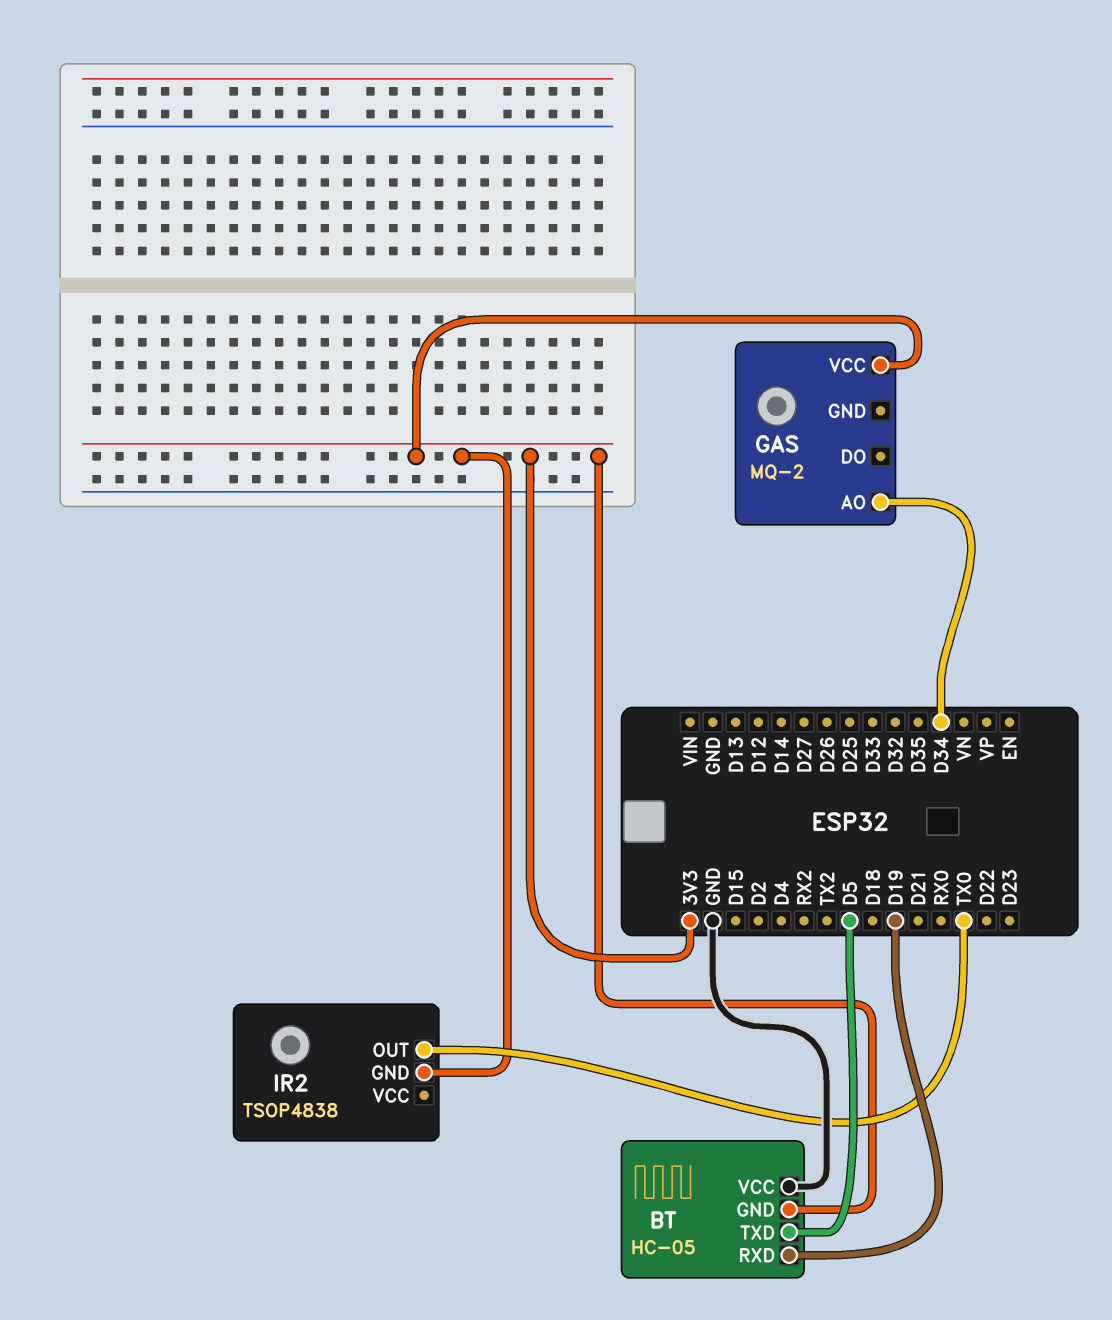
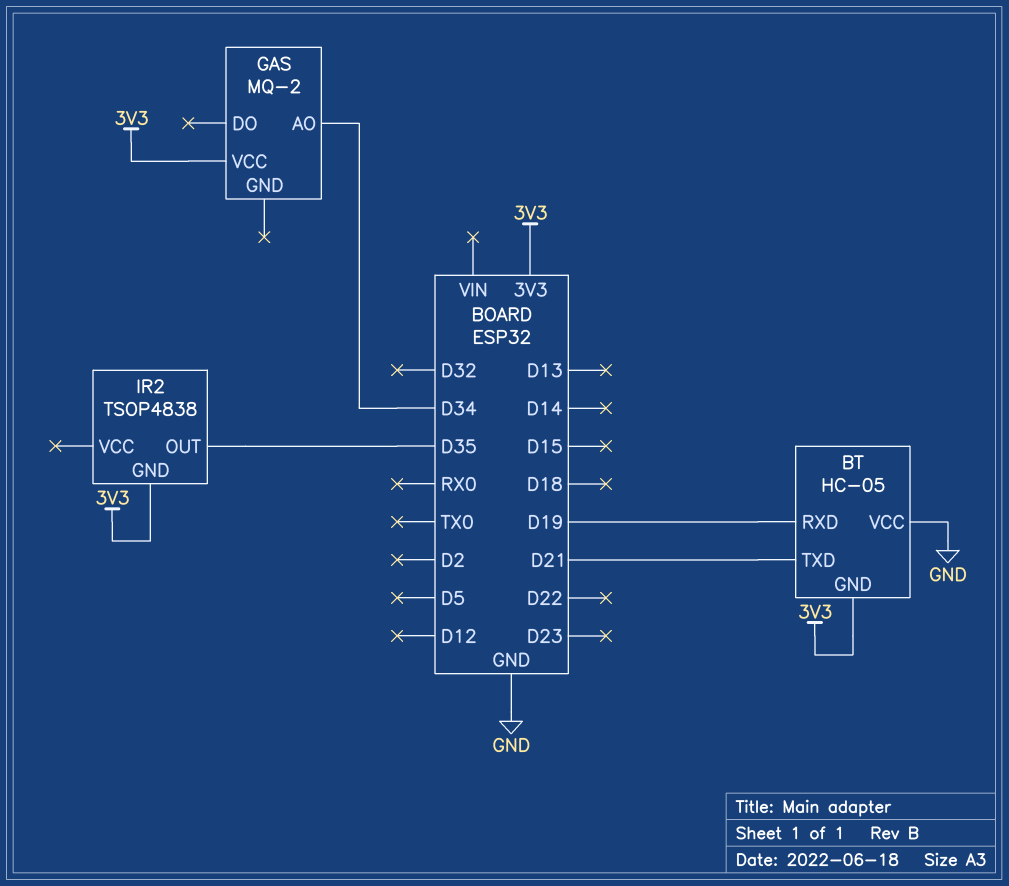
BT pin TXD: D5 -> D21
IR2 pin OUT: TX0 -> D35

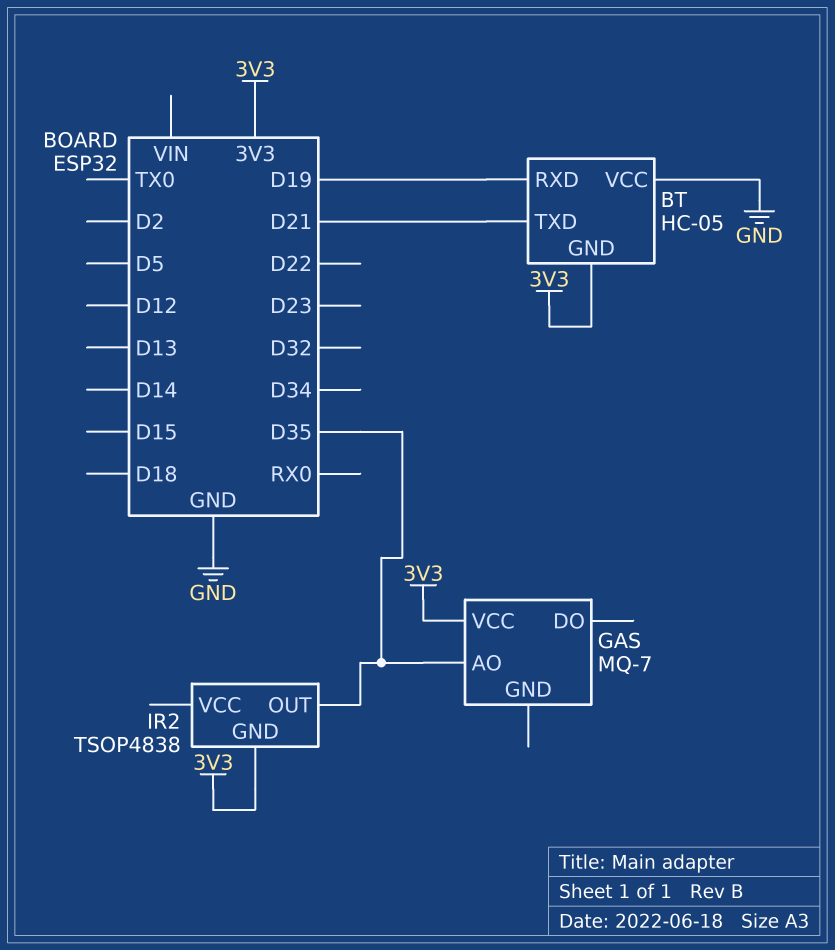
GAS: MQ-2 -> MQ-7
GAS pin AO: D34 -> D35

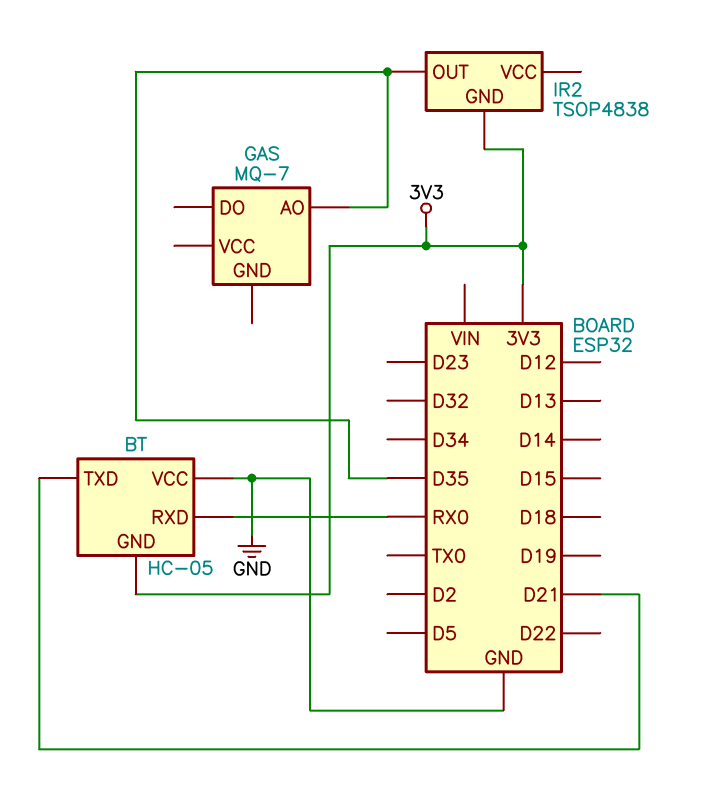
BT pin RXD: D19 -> RX0
GAS pin VCC: 3V3 -> none

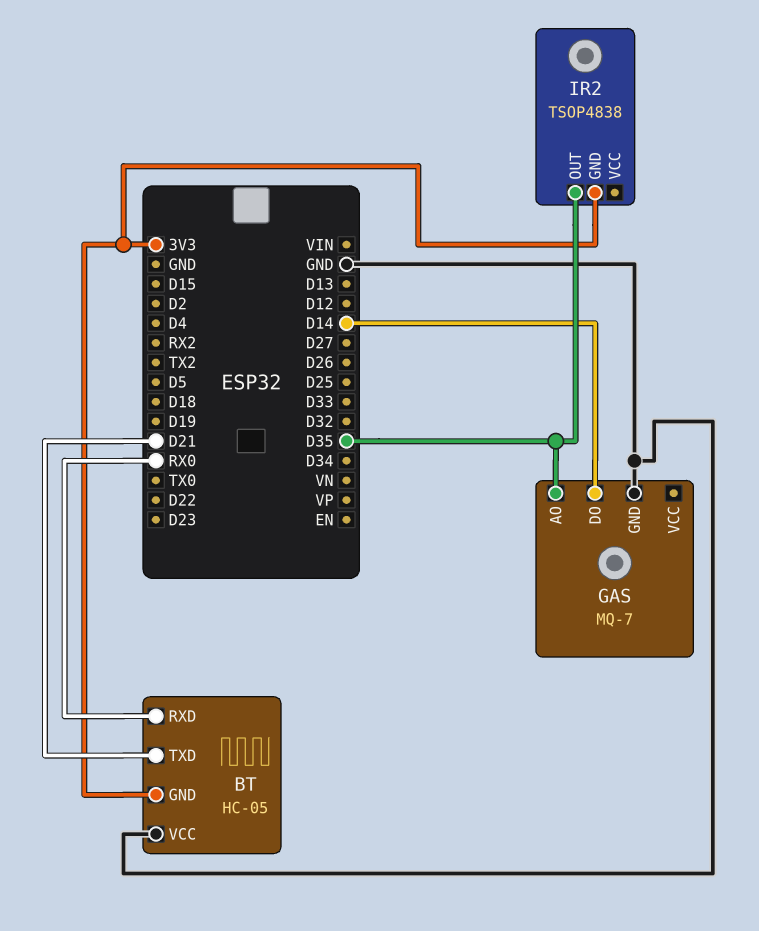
GAS pin DO: none -> D14
GAS pin GND: none -> GND

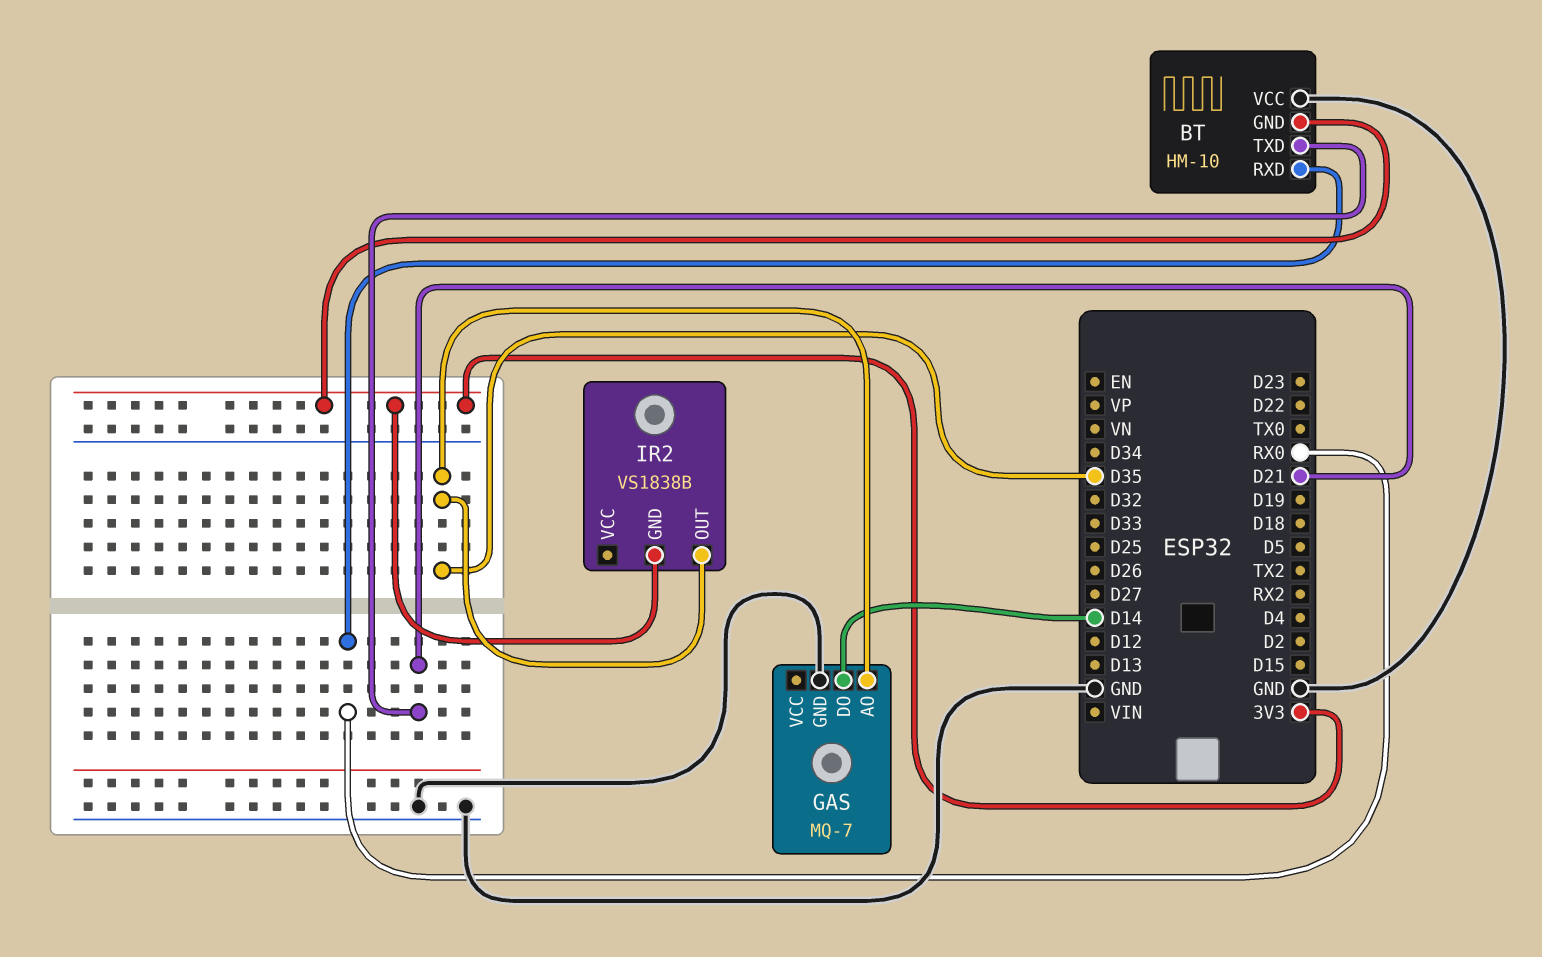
BT: HC-05 -> HM-10
IR2: TSOP4838 -> VS1838B

